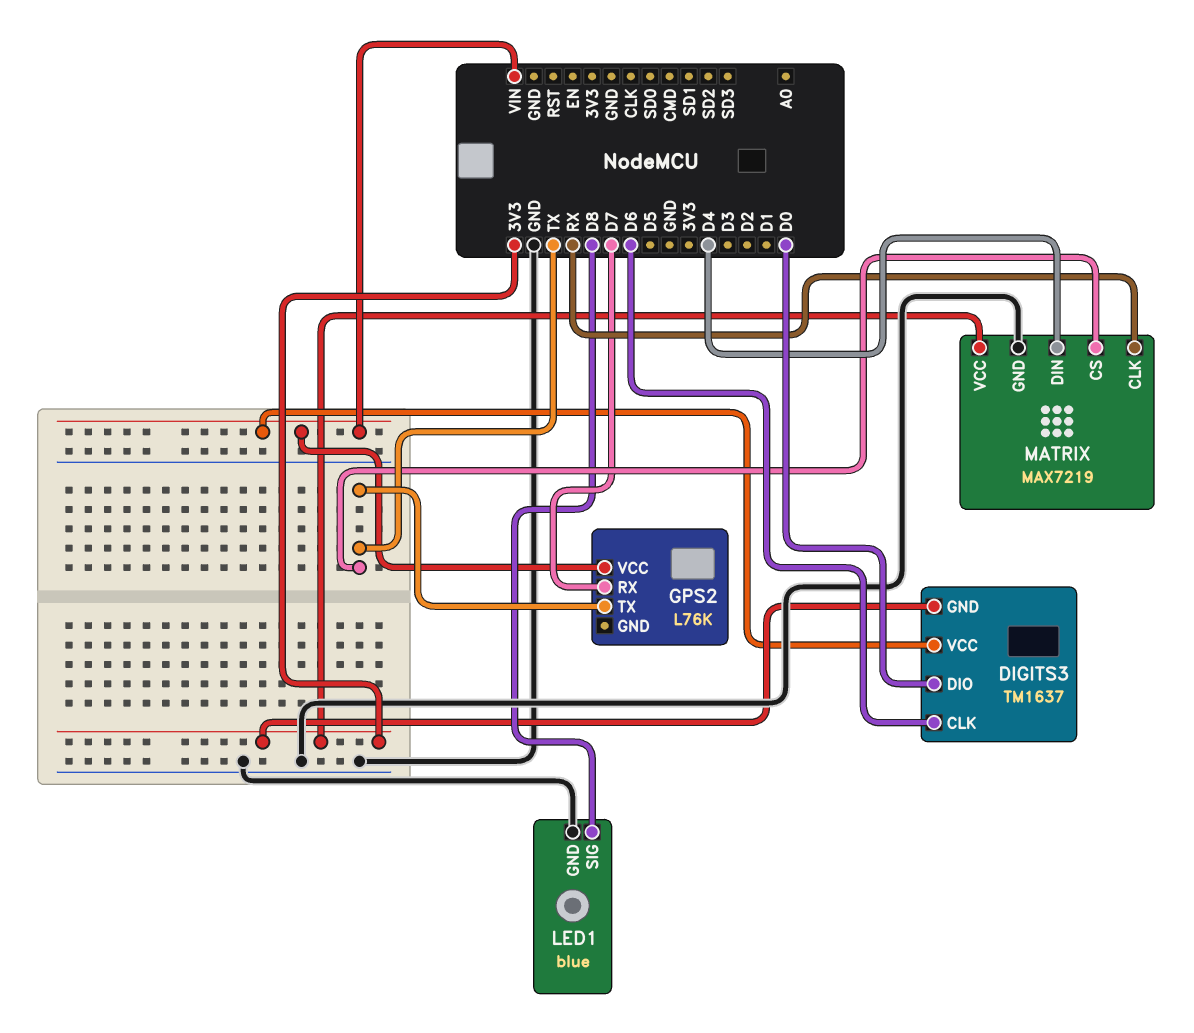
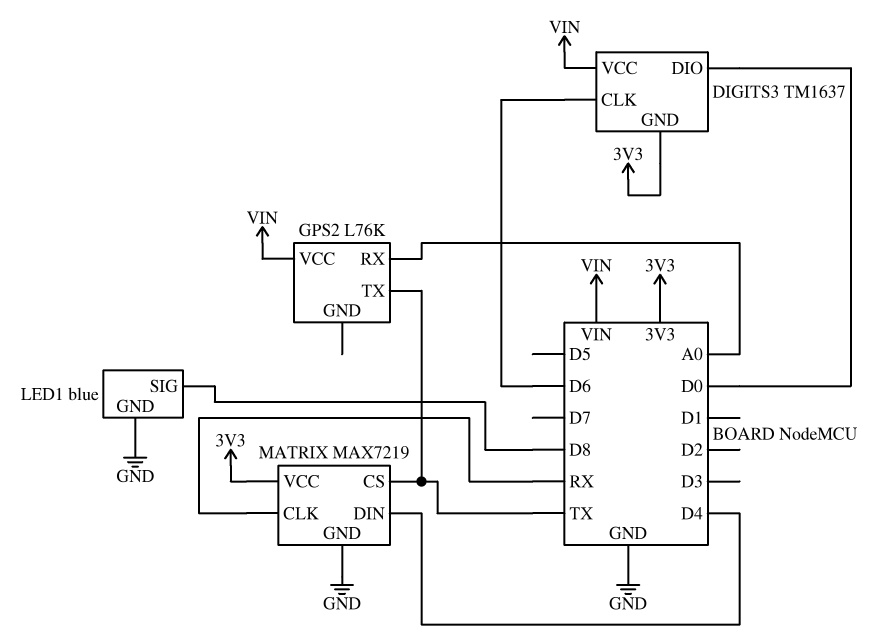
GPS2 pin RX: D7 -> A0

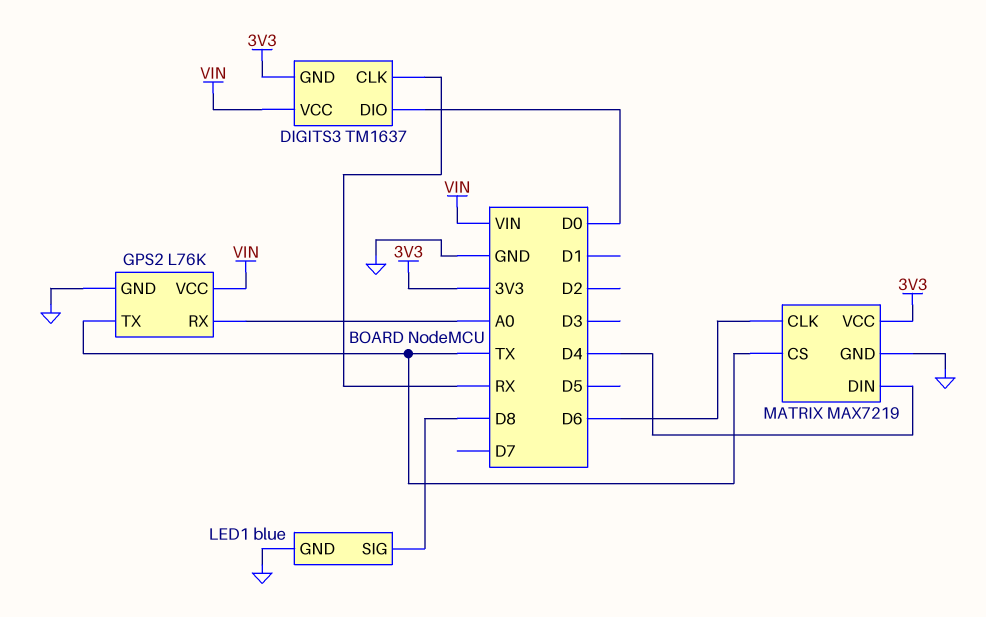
DIGITS3 pin CLK: D6 -> RX
GPS2 pin GND: none -> GND
MATRIX pin CLK: RX -> D6

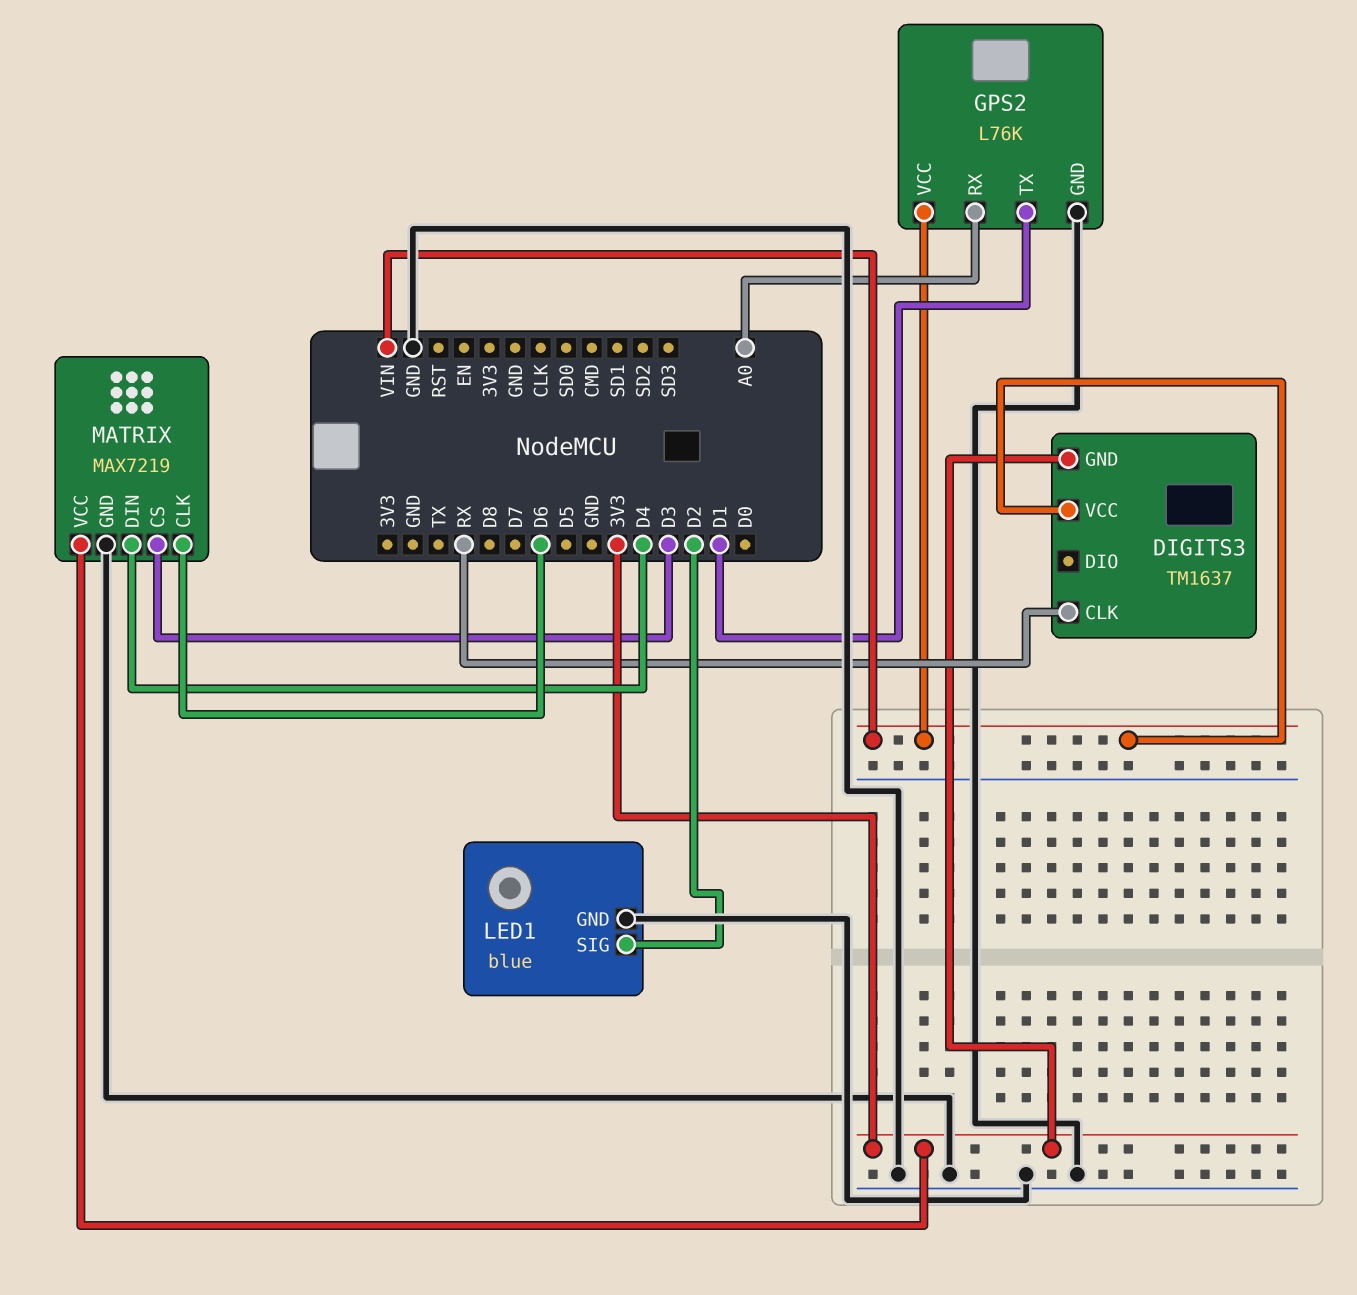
DIGITS3 pin DIO: D0 -> none
GPS2 pin TX: TX -> D1
LED1 pin SIG: D8 -> D2
MATRIX pin CS: TX -> D3

